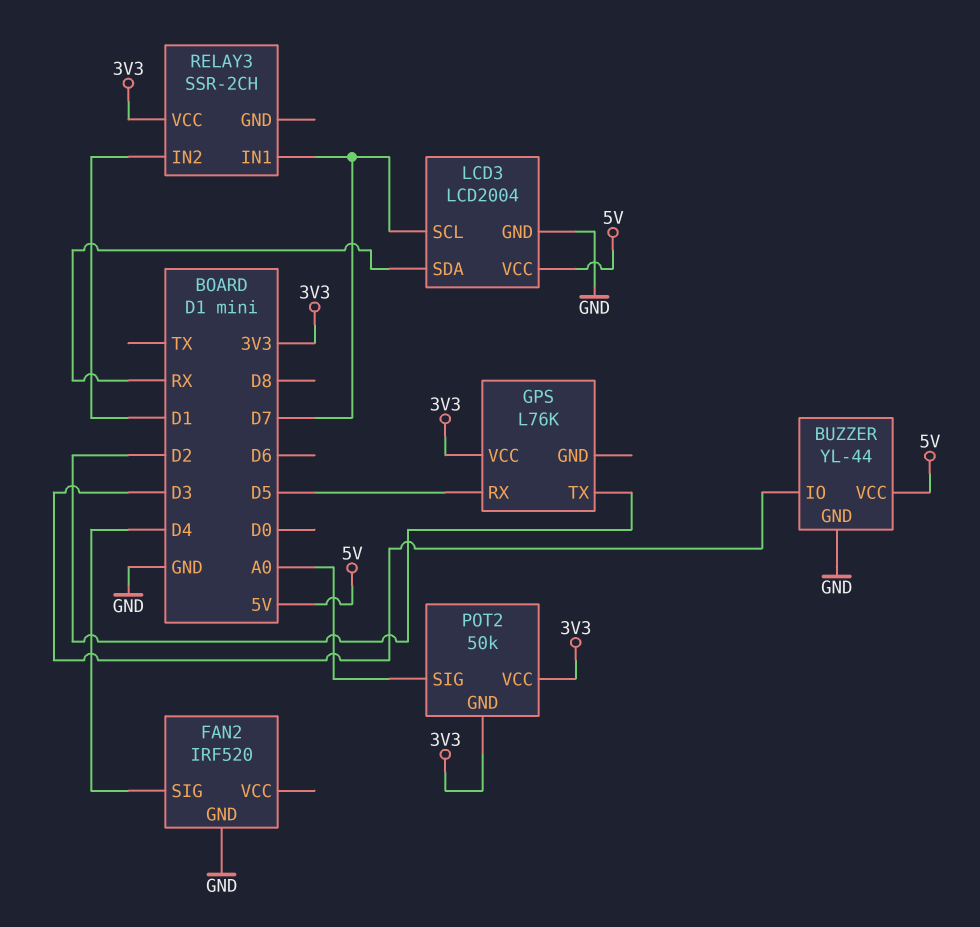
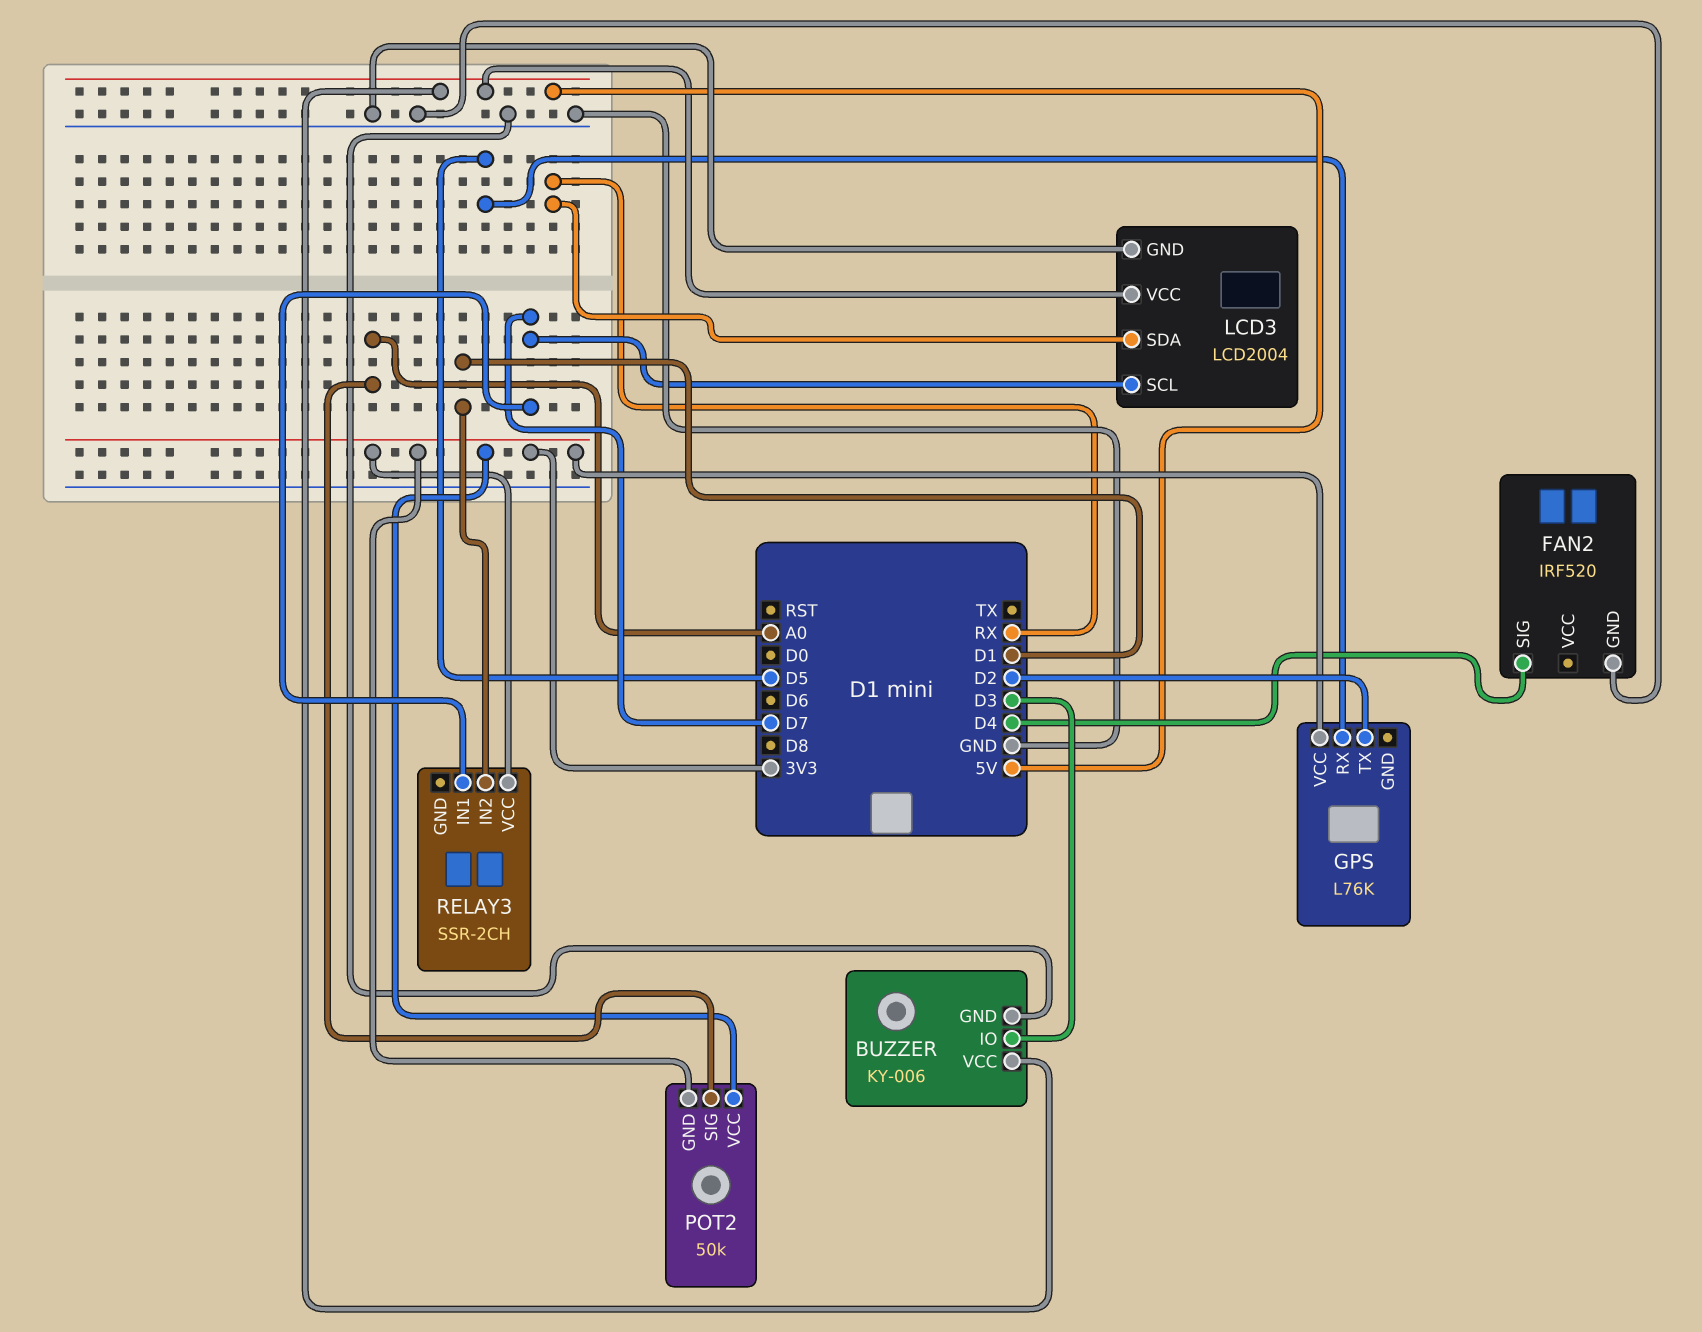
BUZZER: YL-44 -> KY-006

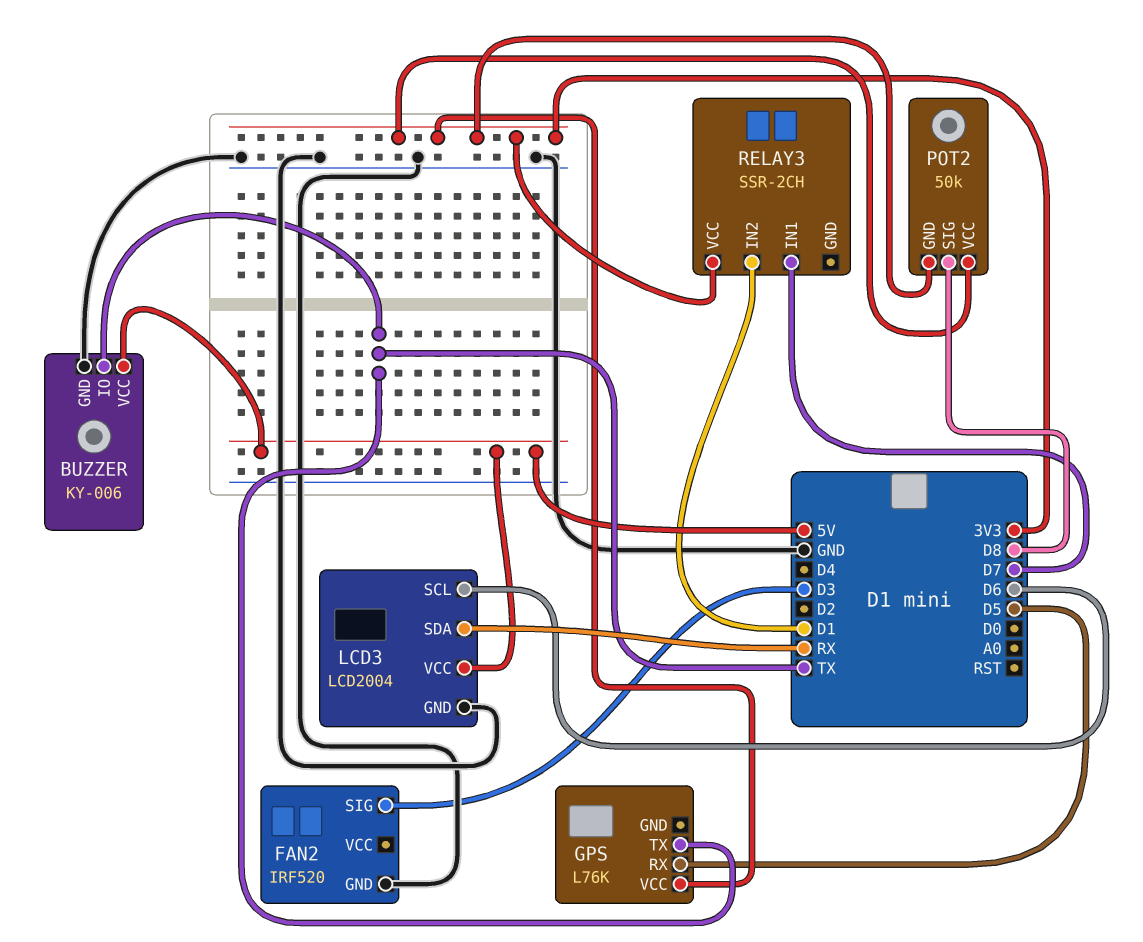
BUZZER pin IO: D3 -> TX
FAN2 pin SIG: D4 -> D3
GPS pin TX: D2 -> TX
LCD3 pin SCL: D7 -> D6
POT2 pin SIG: A0 -> D8

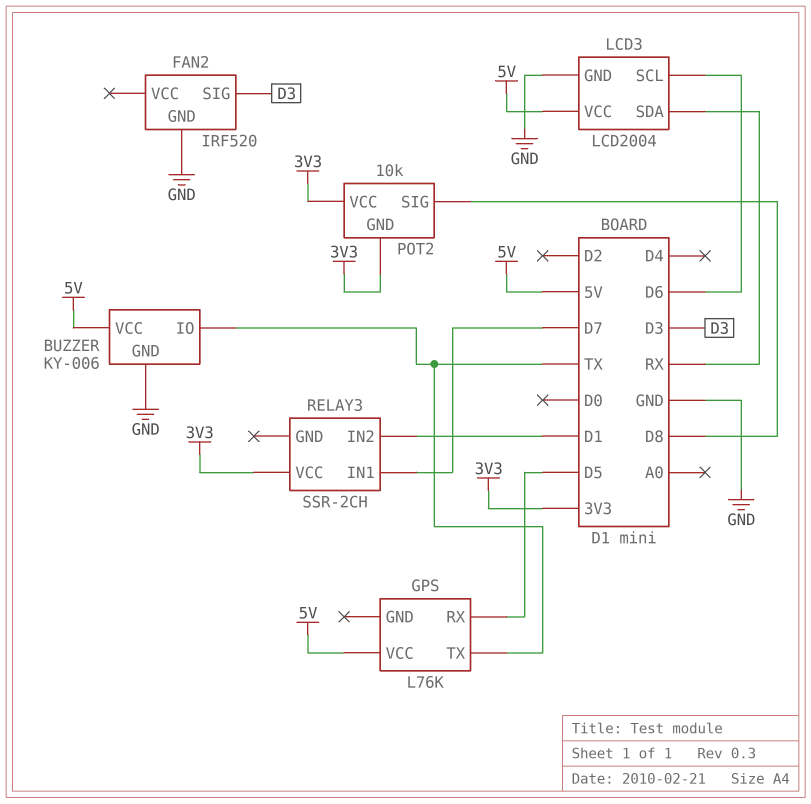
GPS pin VCC: 3V3 -> 5V
POT2: 50k -> 10k

